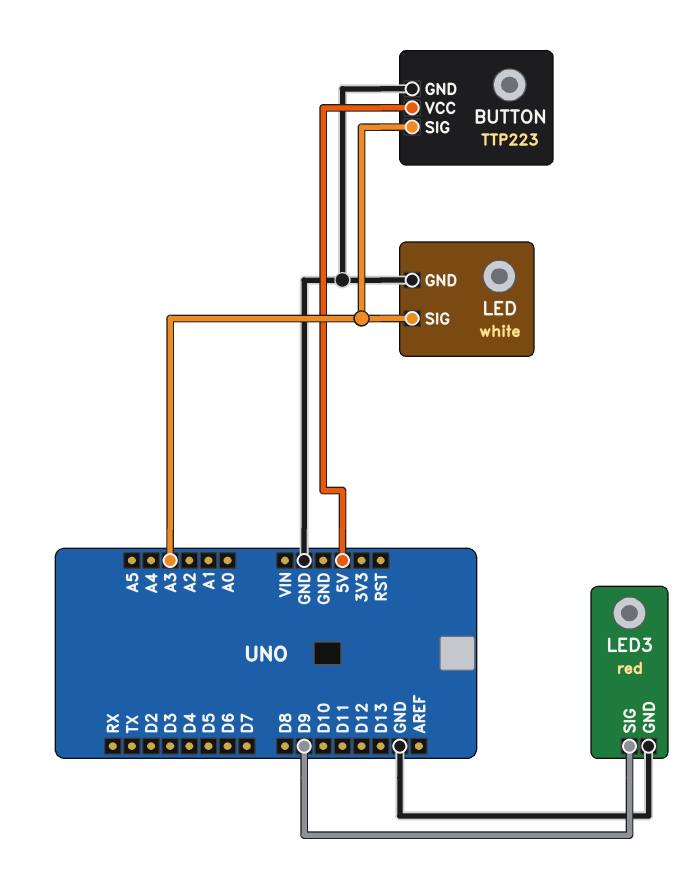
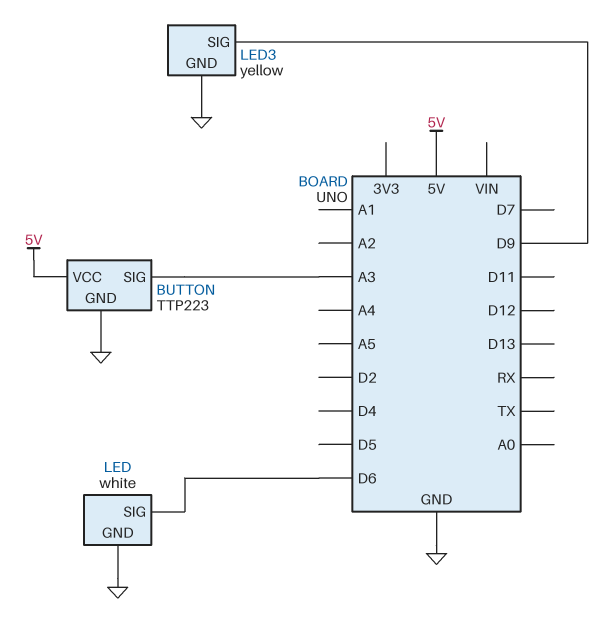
LED pin SIG: A3 -> D6
LED3: red -> yellow

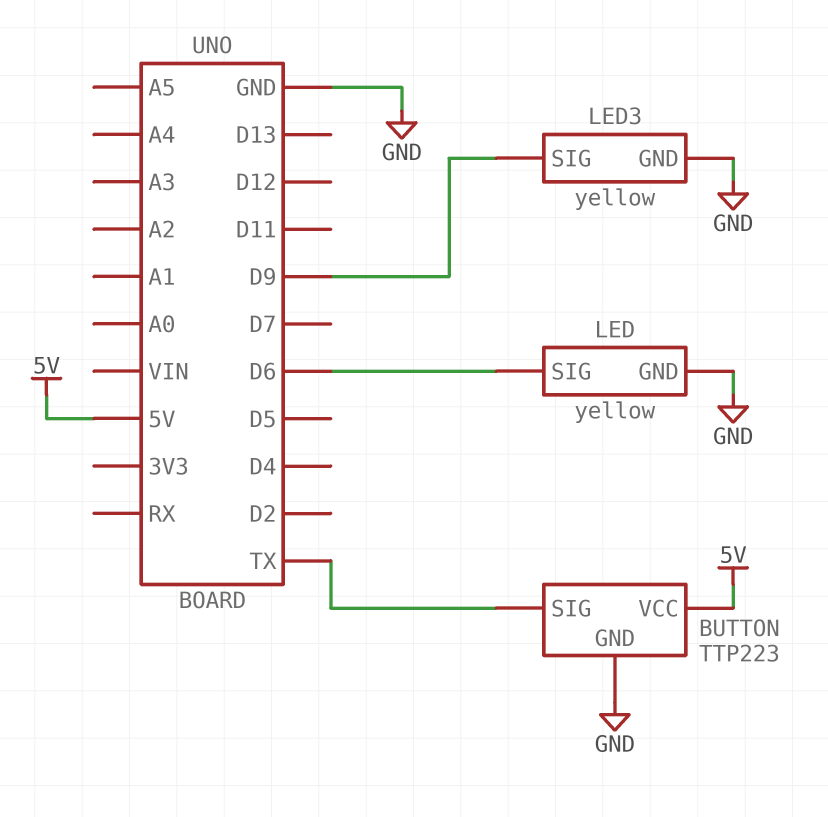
BUTTON pin SIG: A3 -> TX
LED: white -> yellow

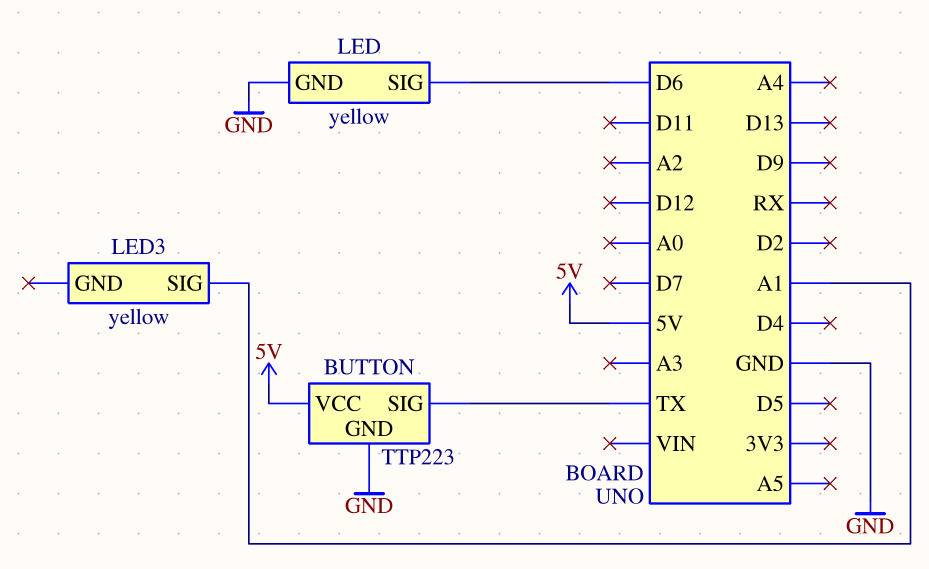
LED3 pin GND: GND -> none
LED3 pin SIG: D9 -> A1

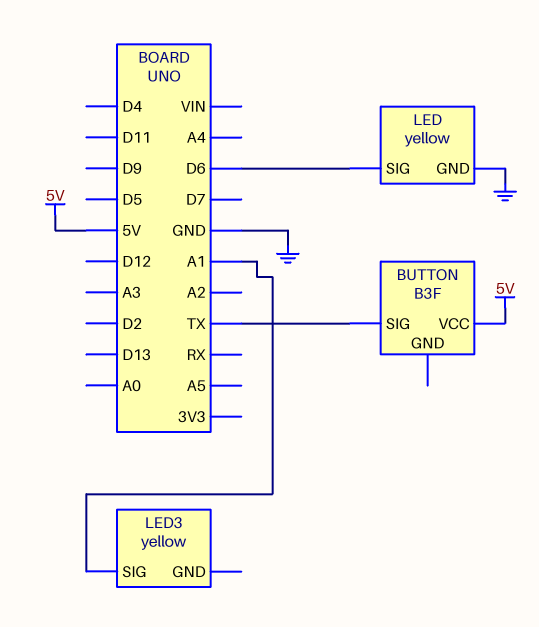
BUTTON: TTP223 -> B3F
BUTTON pin GND: GND -> none

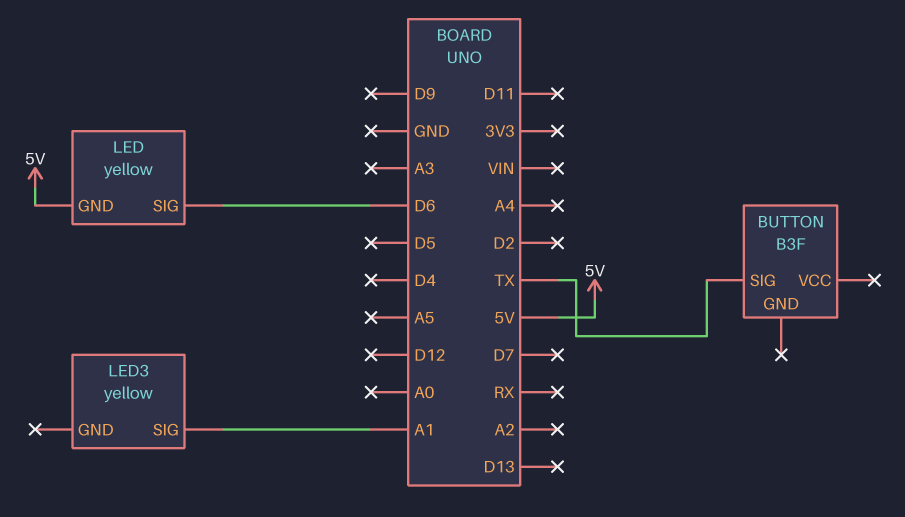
BUTTON pin VCC: 5V -> none
LED pin GND: GND -> 5V

